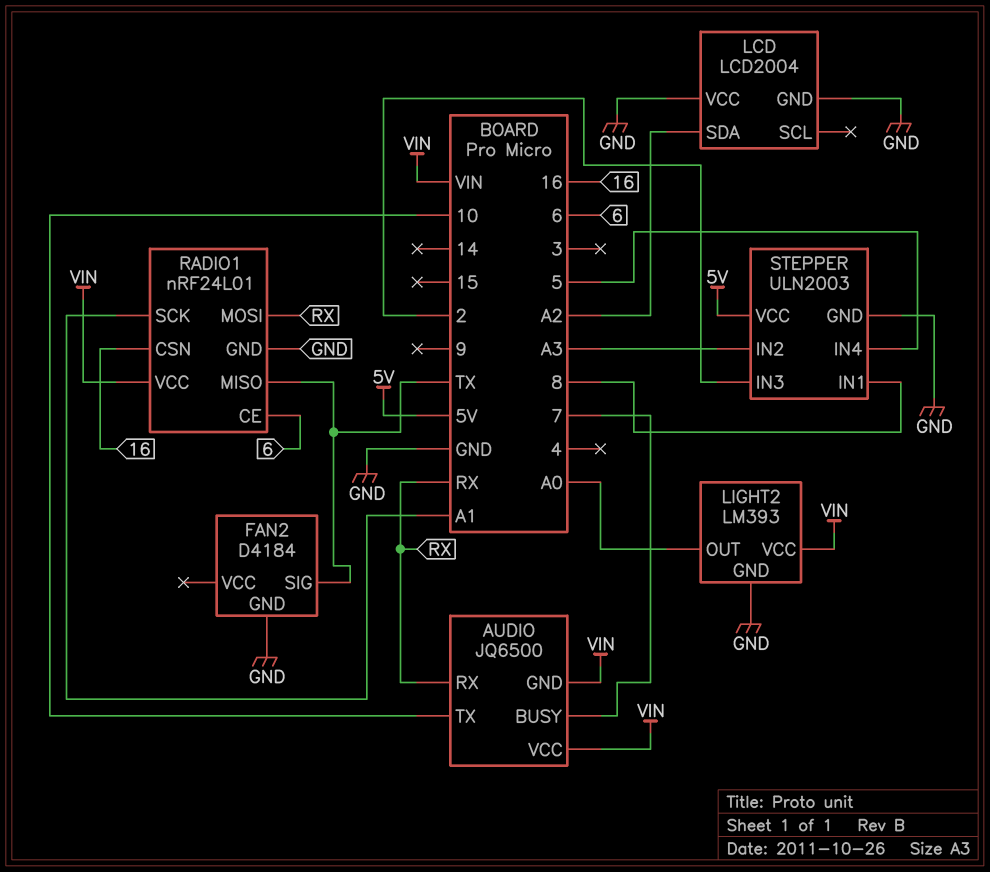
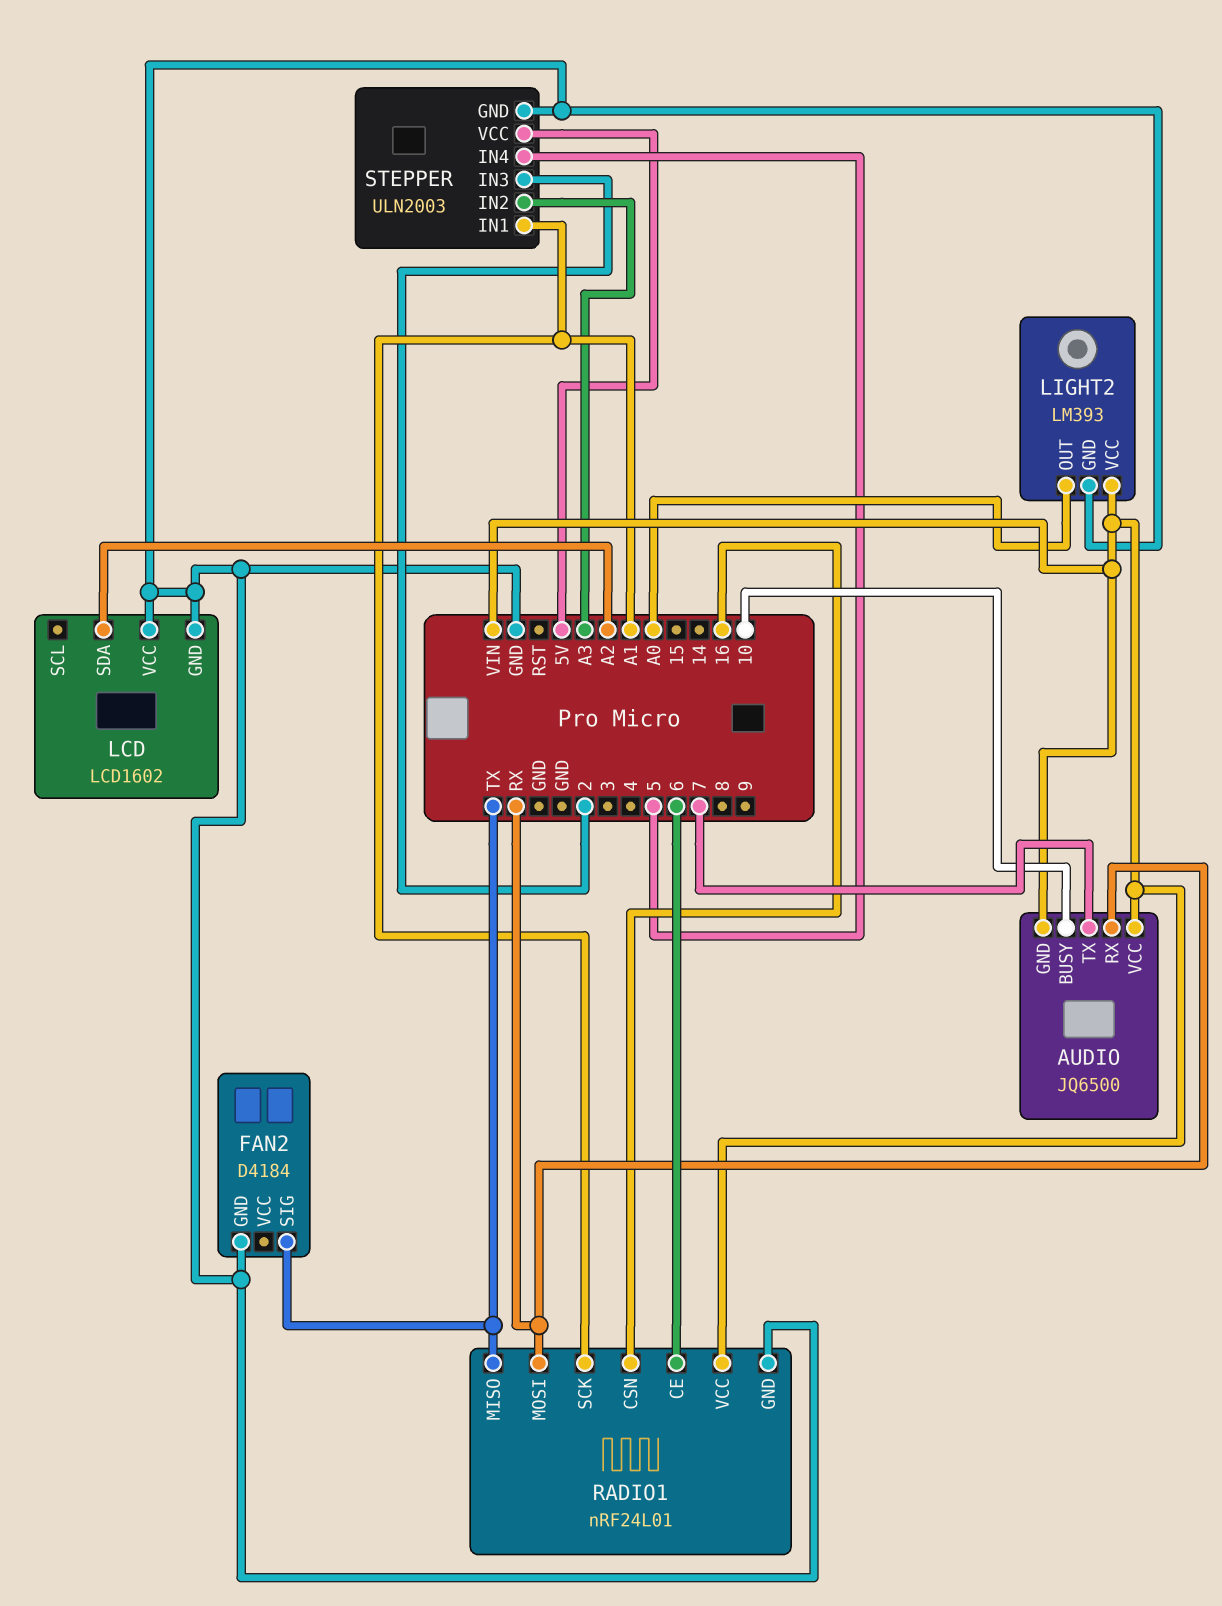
AUDIO pin BUSY: 7 -> 10
AUDIO pin TX: 10 -> 7
LCD: LCD2004 -> LCD1602
STEPPER pin IN1: 8 -> A1

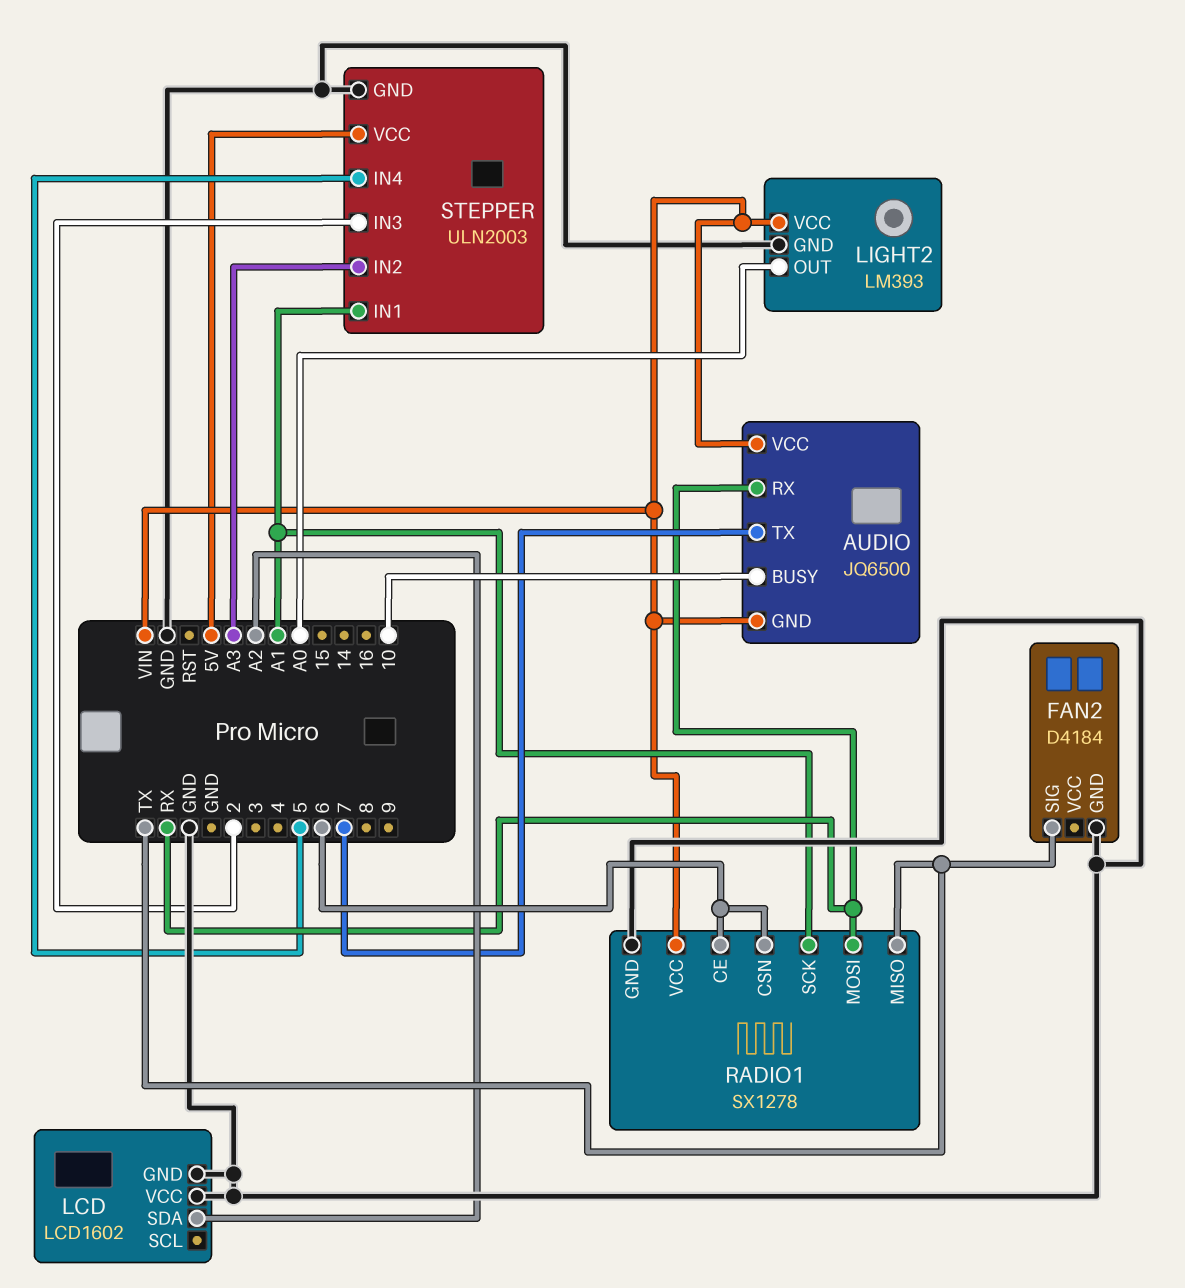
RADIO1: nRF24L01 -> SX1278
RADIO1 pin CSN: 16 -> 6

